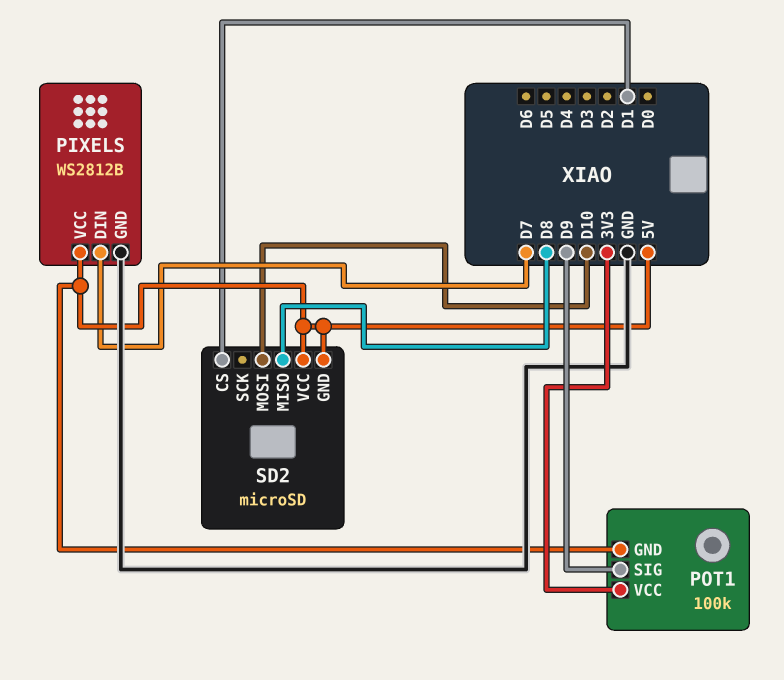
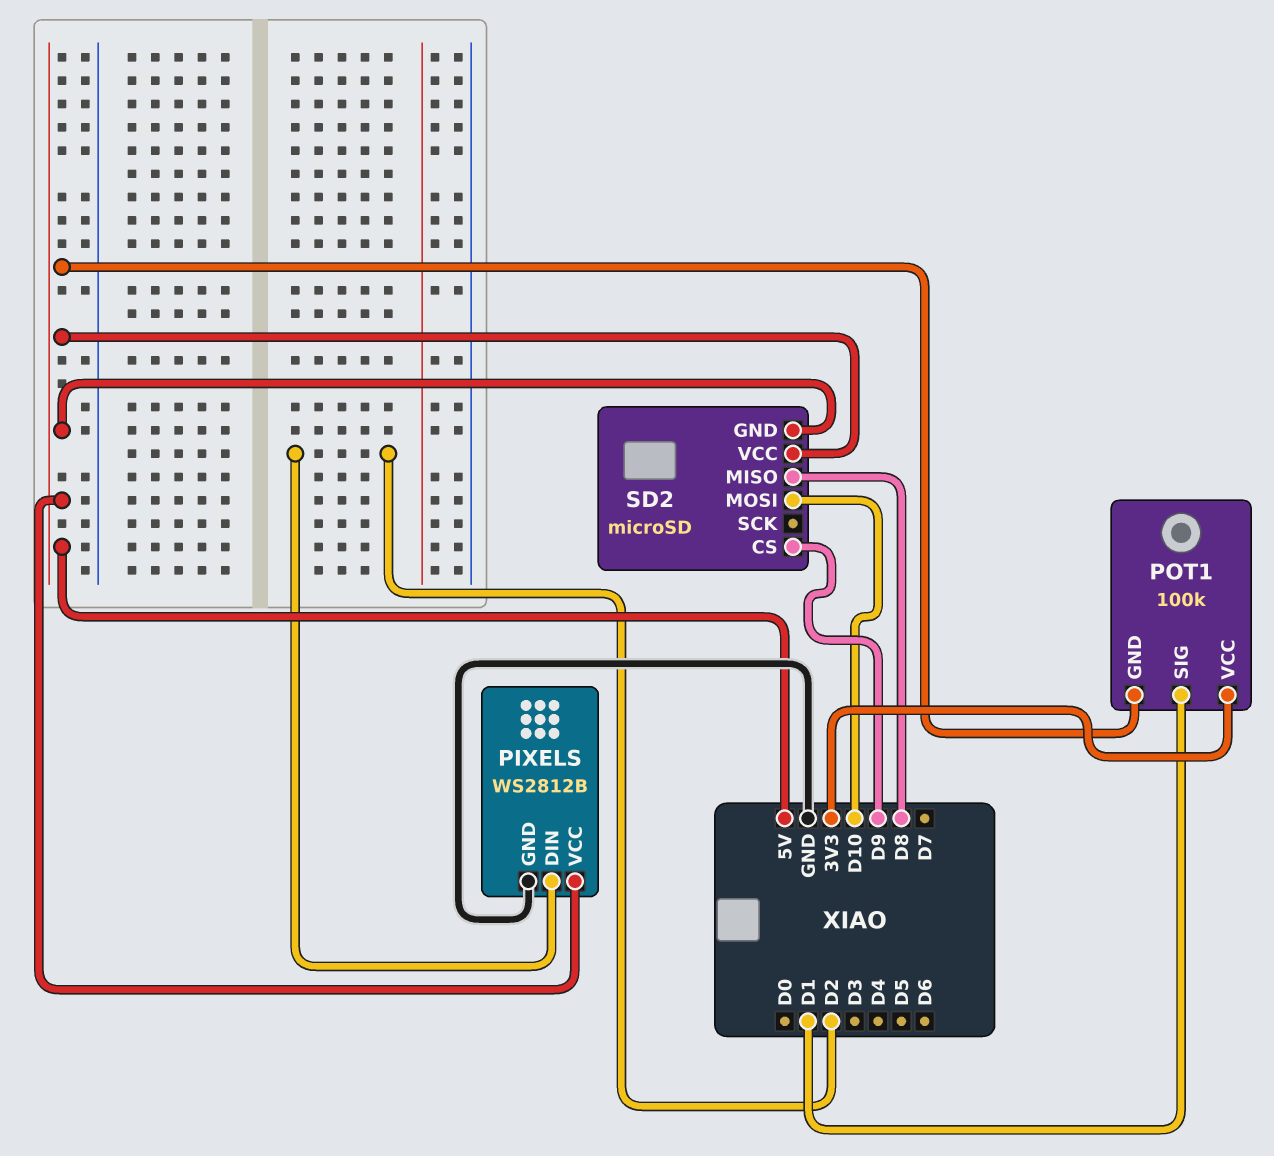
PIXELS pin DIN: D7 -> D2
POT1 pin SIG: D9 -> D1
SD2 pin CS: D1 -> D9

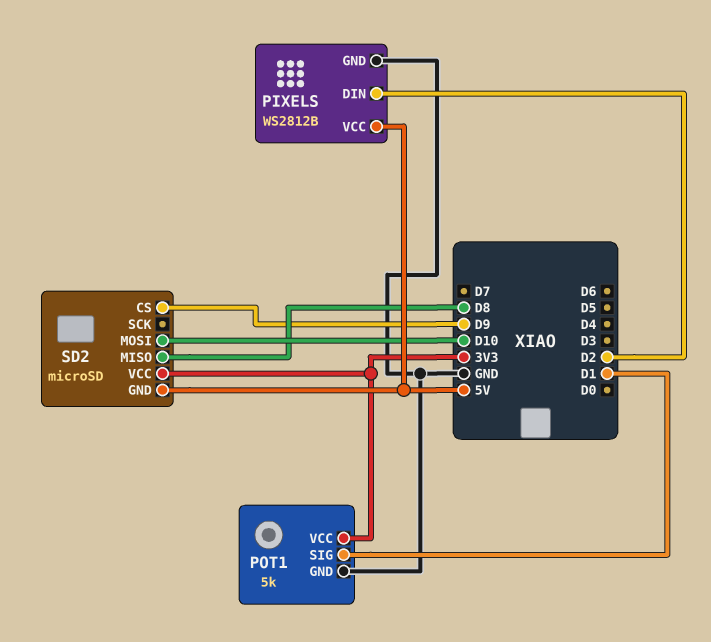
POT1: 100k -> 5k
POT1 pin GND: 5V -> GND
SD2 pin VCC: 5V -> 3V3

